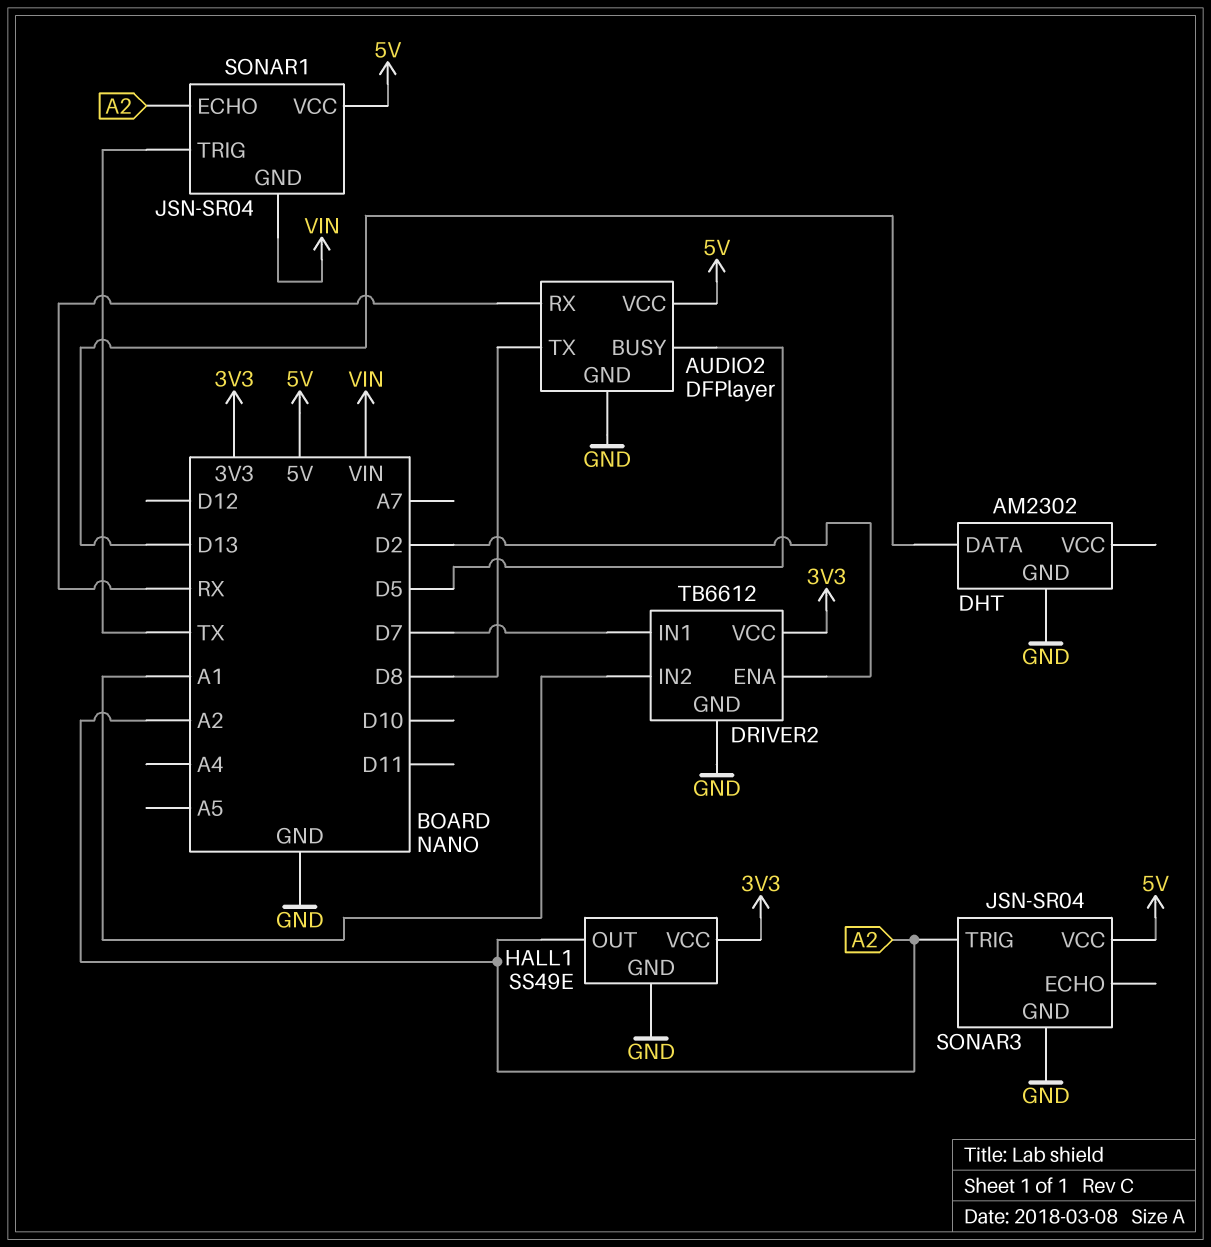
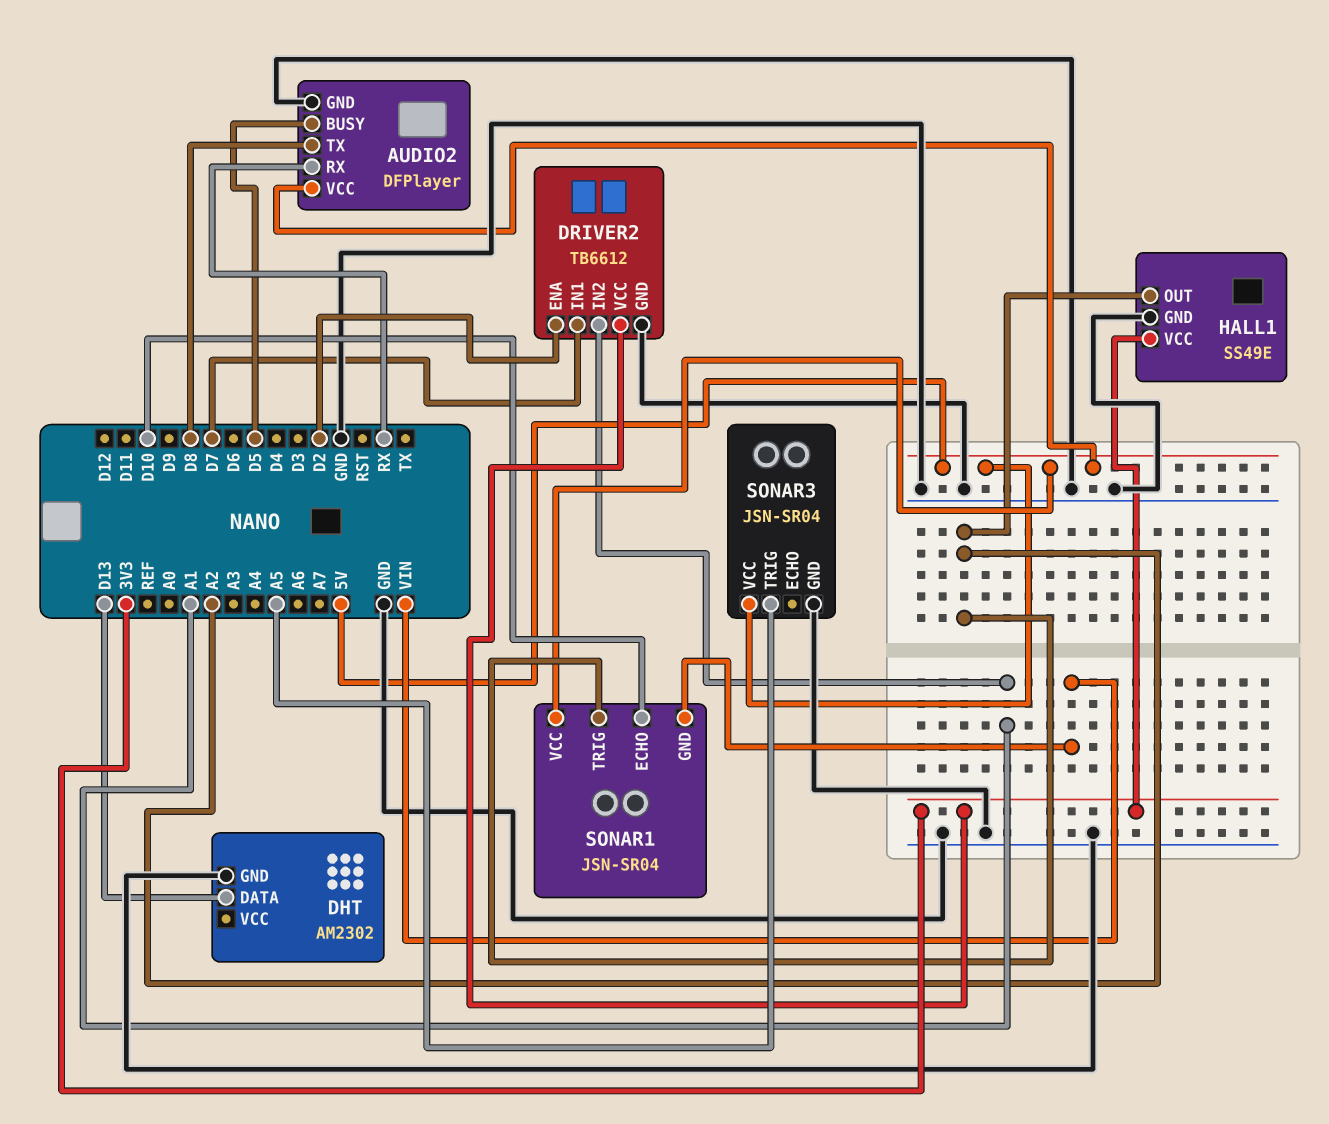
SONAR1 pin ECHO: A2 -> D10
SONAR1 pin TRIG: TX -> A2
SONAR3 pin TRIG: A2 -> A5

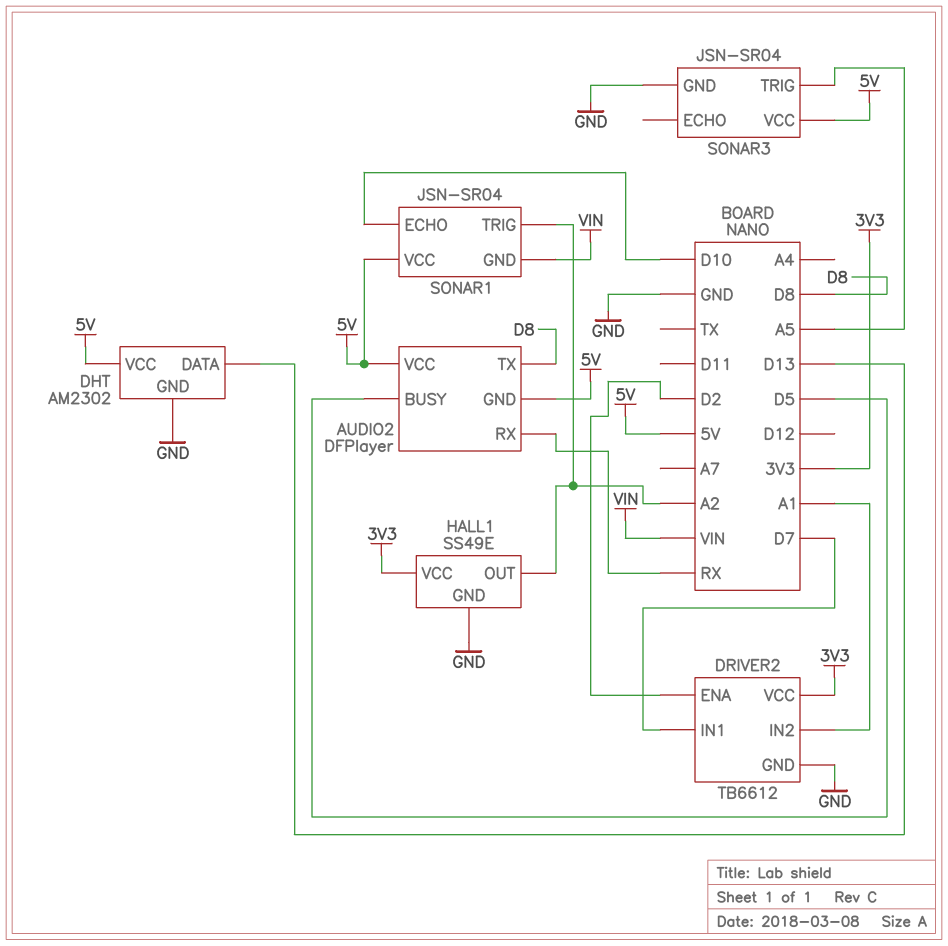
AUDIO2 pin GND: GND -> 5V
DHT pin VCC: none -> 5V

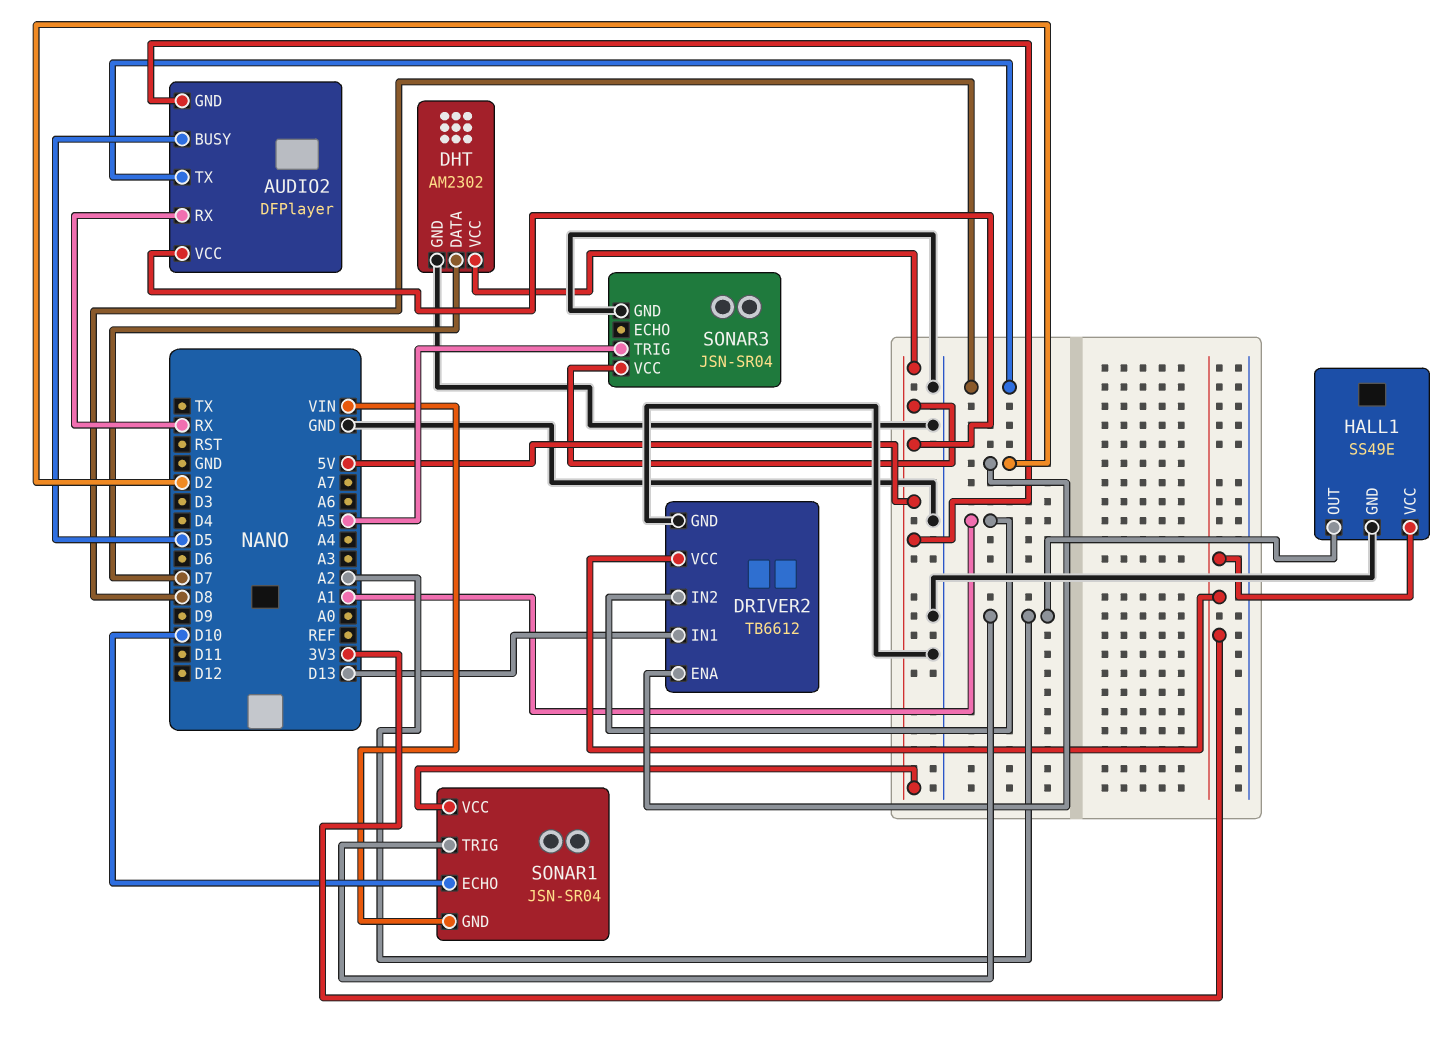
DHT pin DATA: D13 -> D7
DRIVER2 pin IN1: D7 -> D13

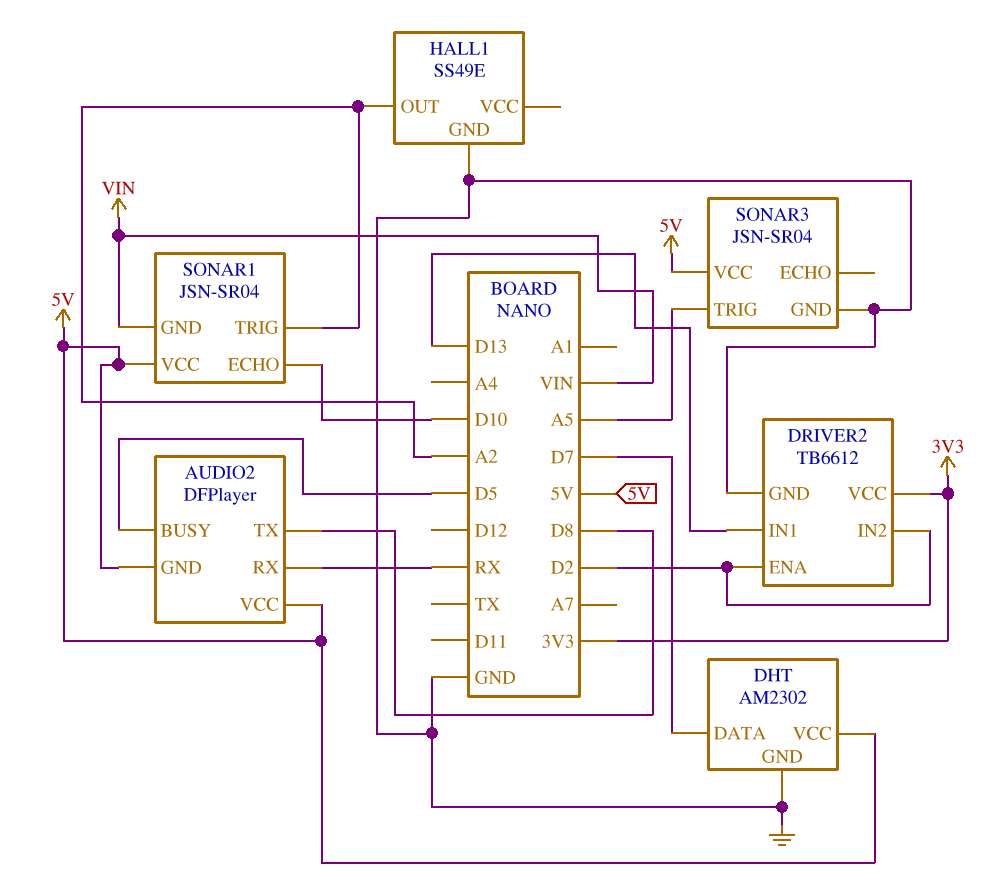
DRIVER2 pin IN2: A1 -> D2
HALL1 pin VCC: 3V3 -> none

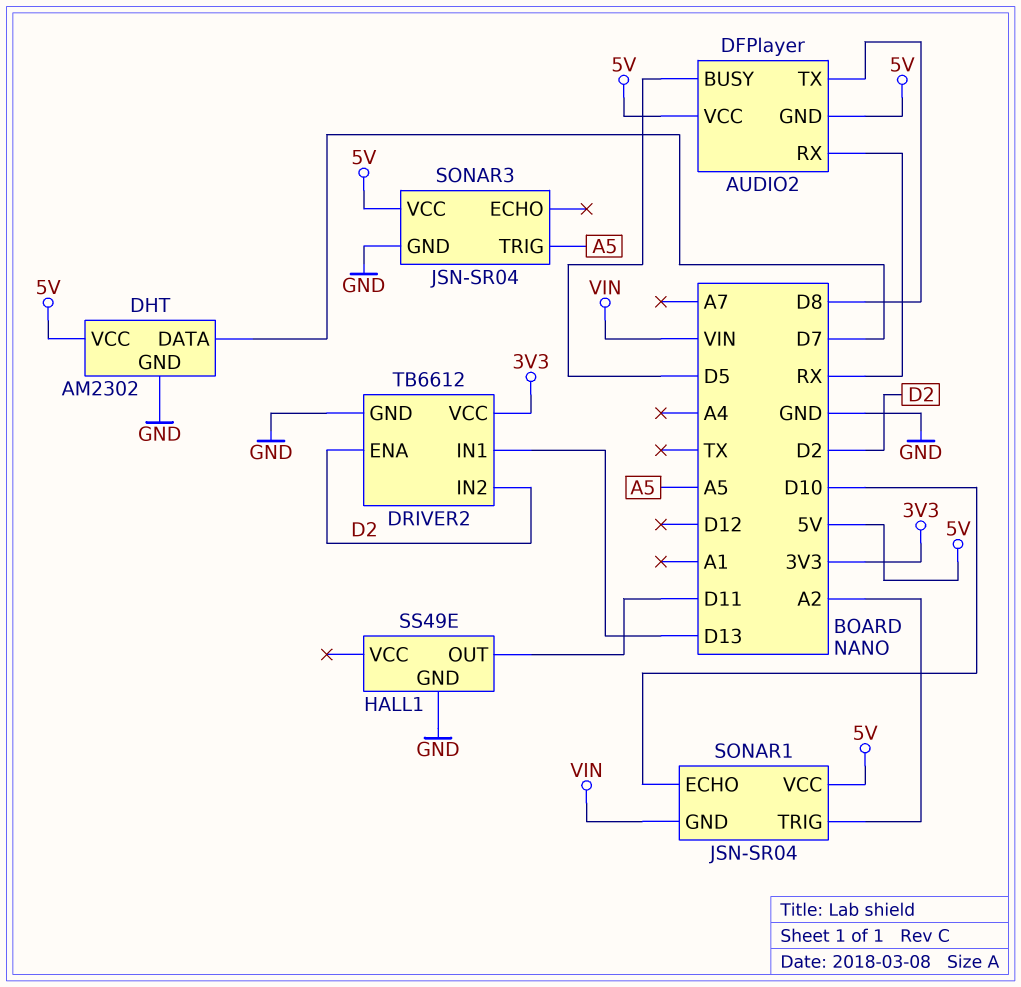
HALL1 pin OUT: A2 -> D11

